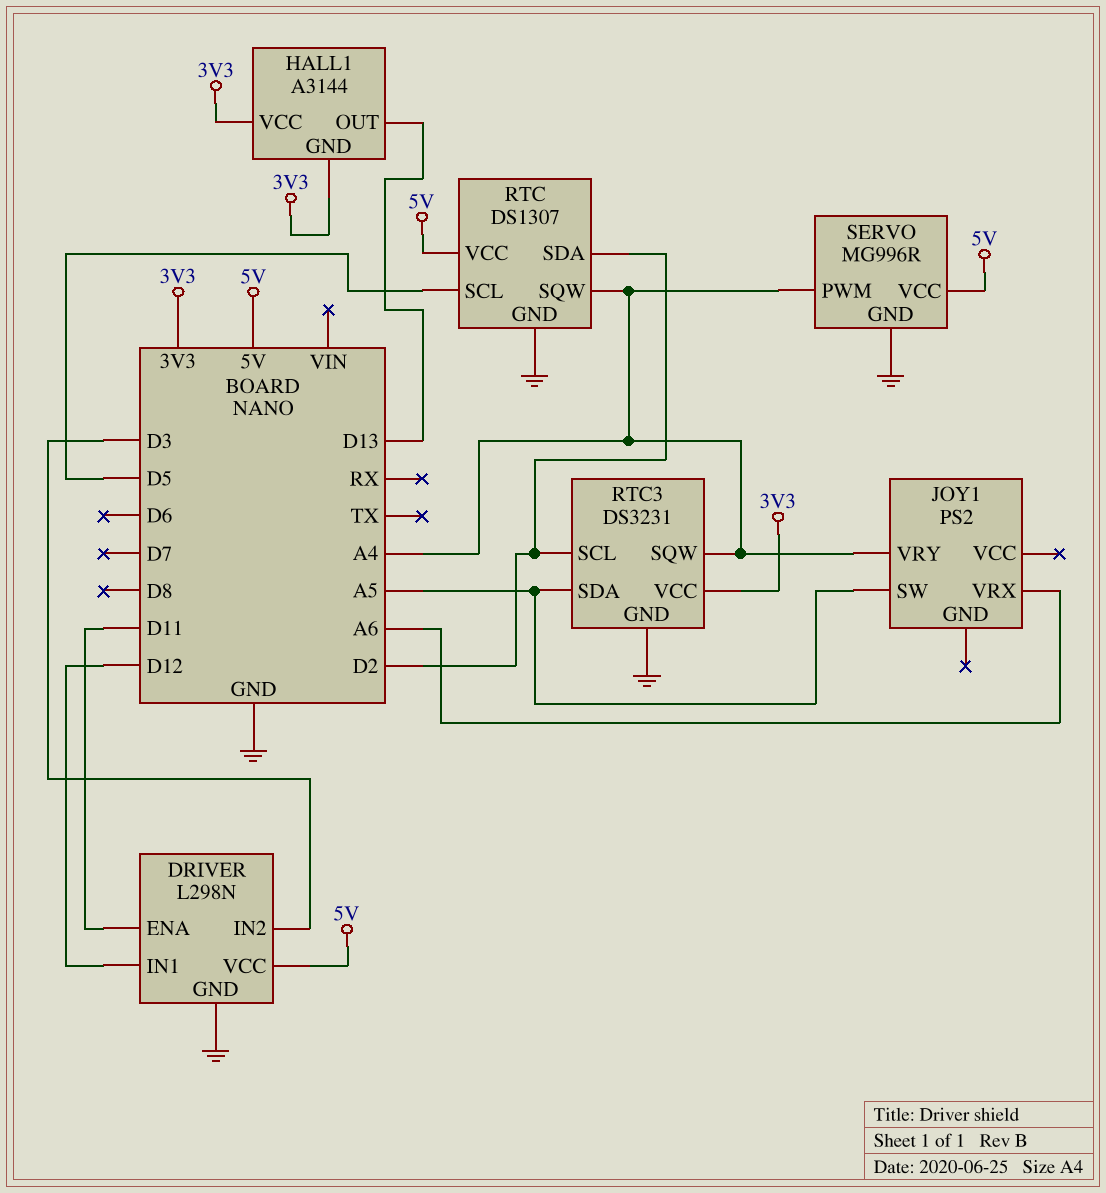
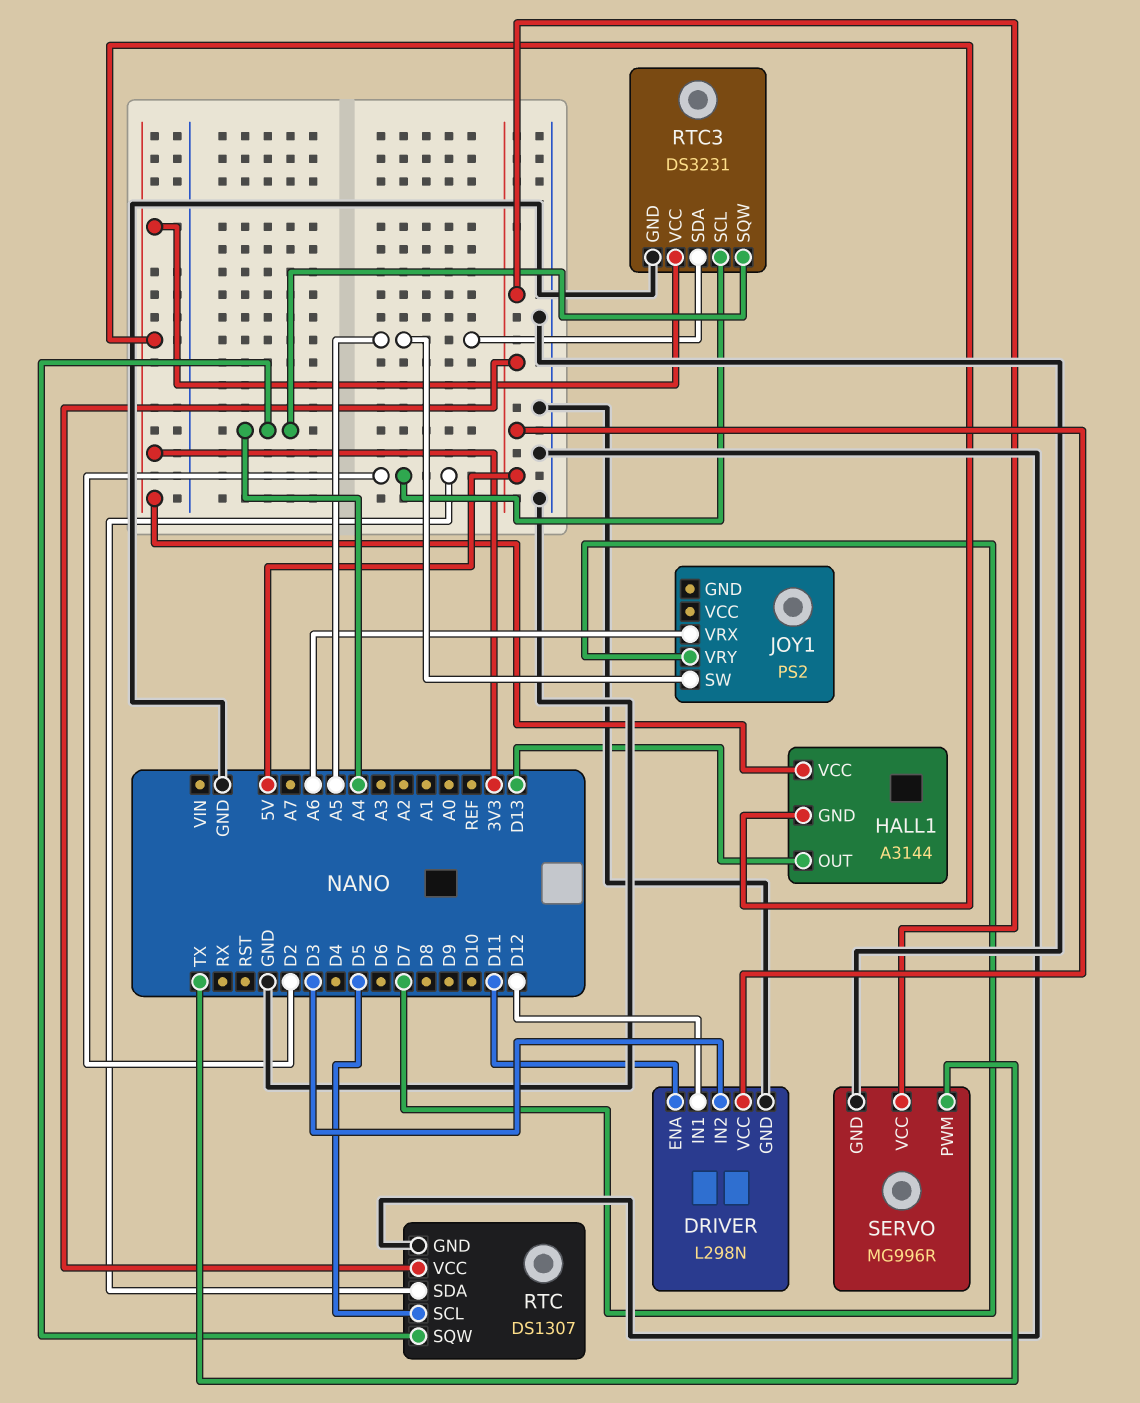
JOY1 pin VRY: A4 -> D7
SERVO pin PWM: A4 -> TX

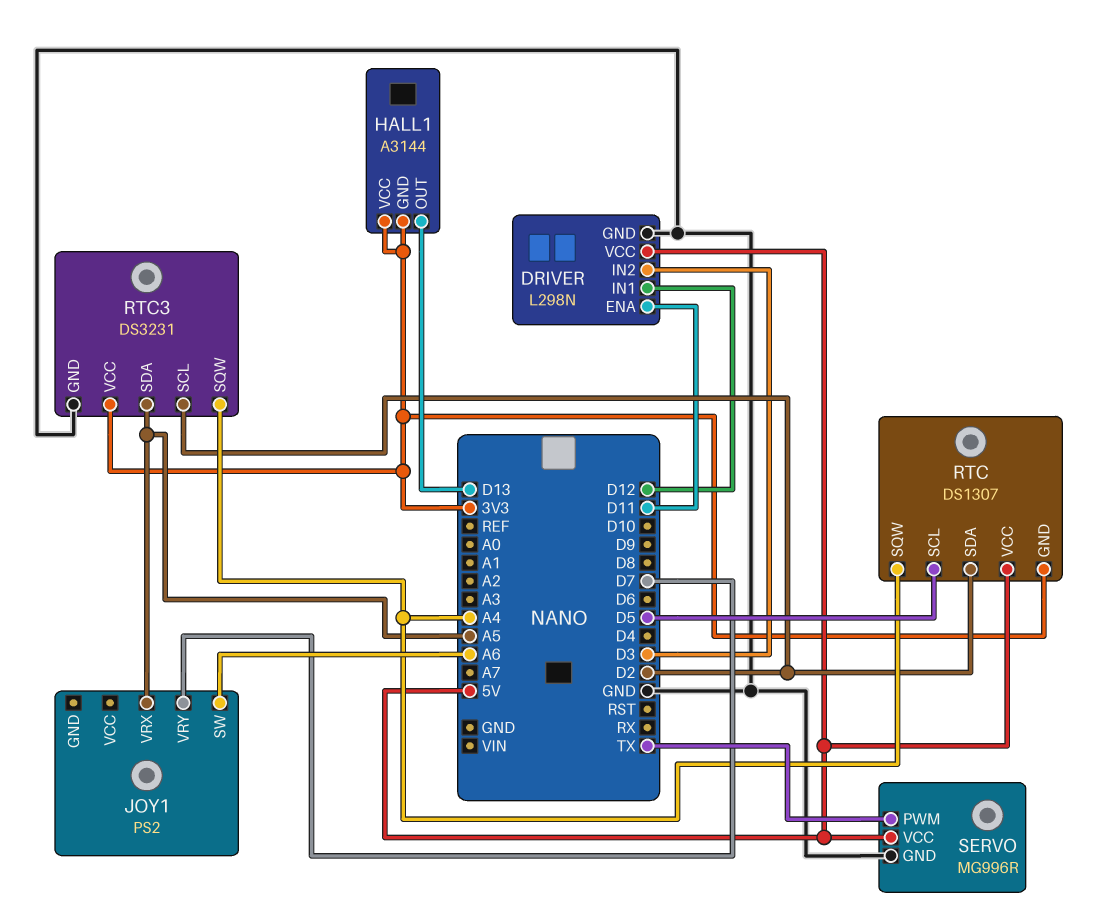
JOY1 pin SW: A5 -> A6
JOY1 pin VRX: A6 -> A5
RTC pin GND: GND -> 3V3

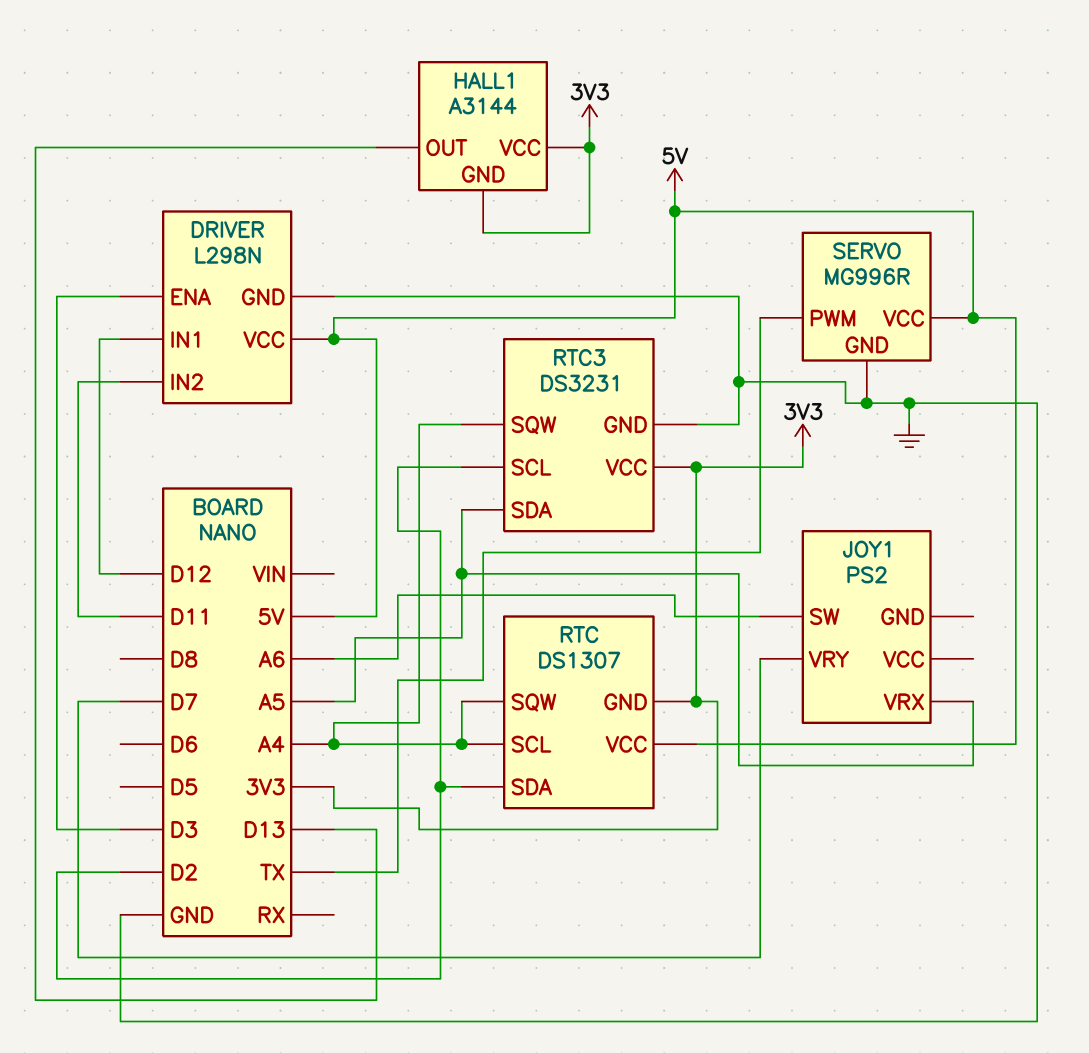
DRIVER pin ENA: D11 -> D3
DRIVER pin IN2: D3 -> D11
RTC pin SCL: D5 -> A4

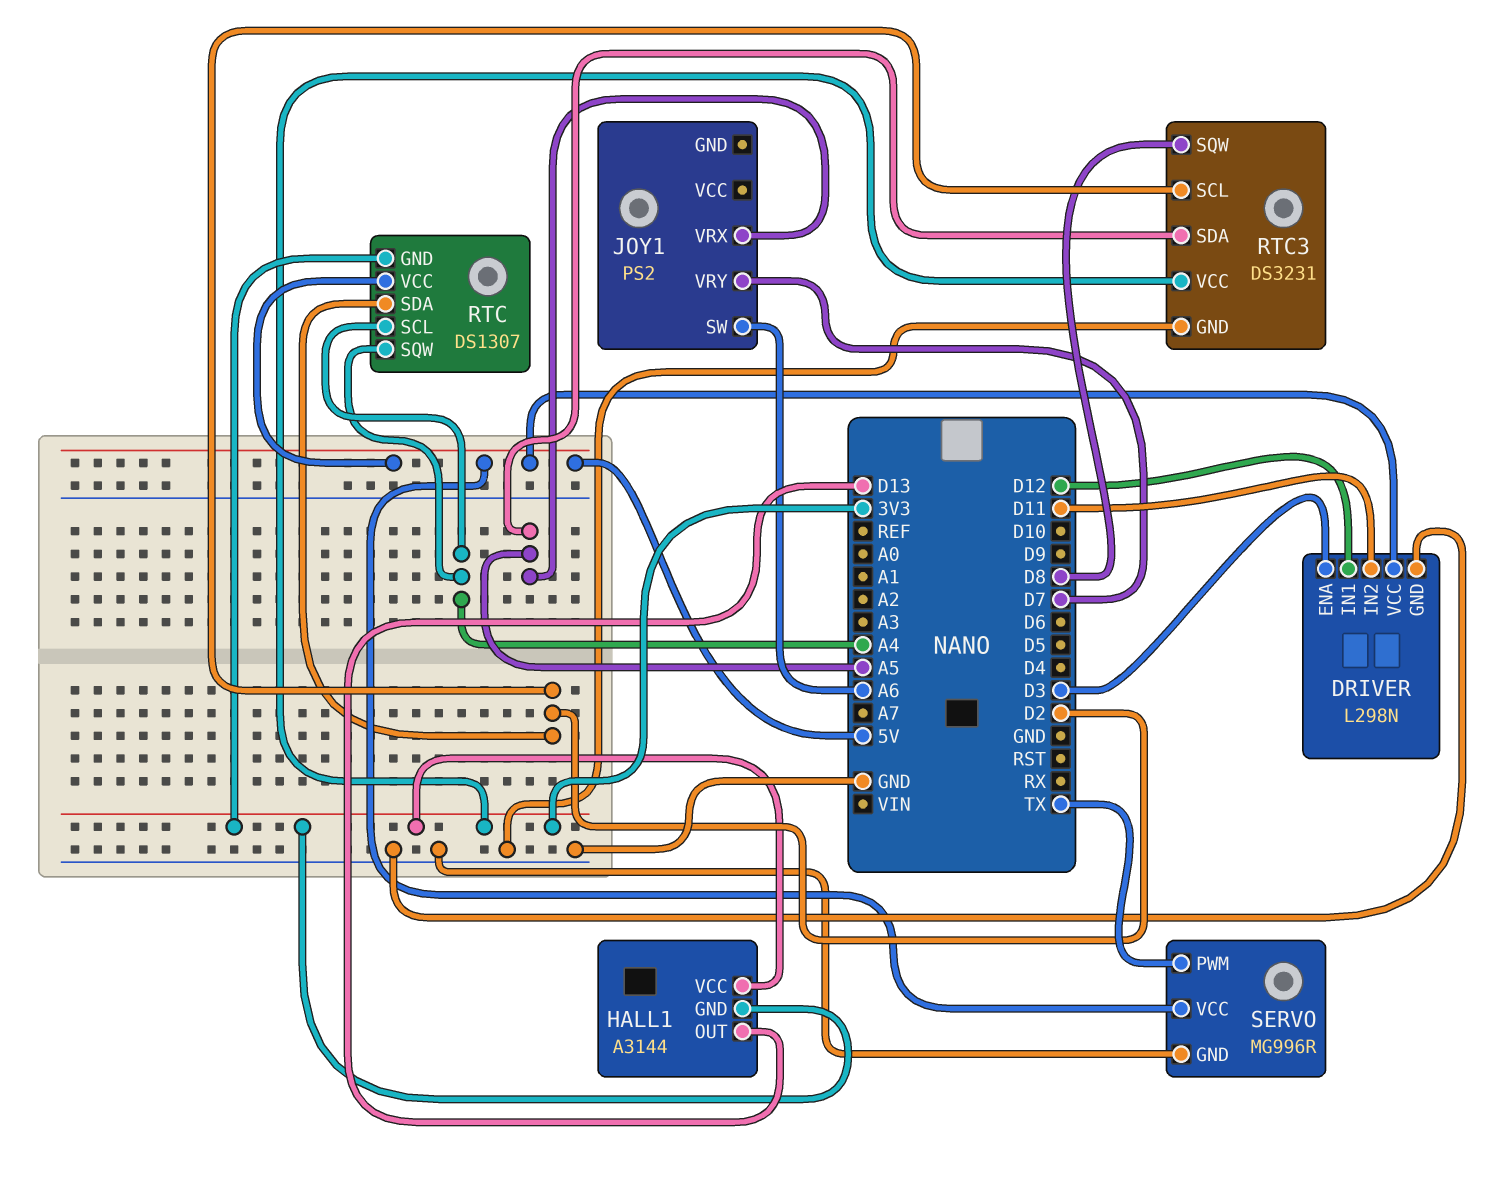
RTC3 pin SQW: A4 -> D8

